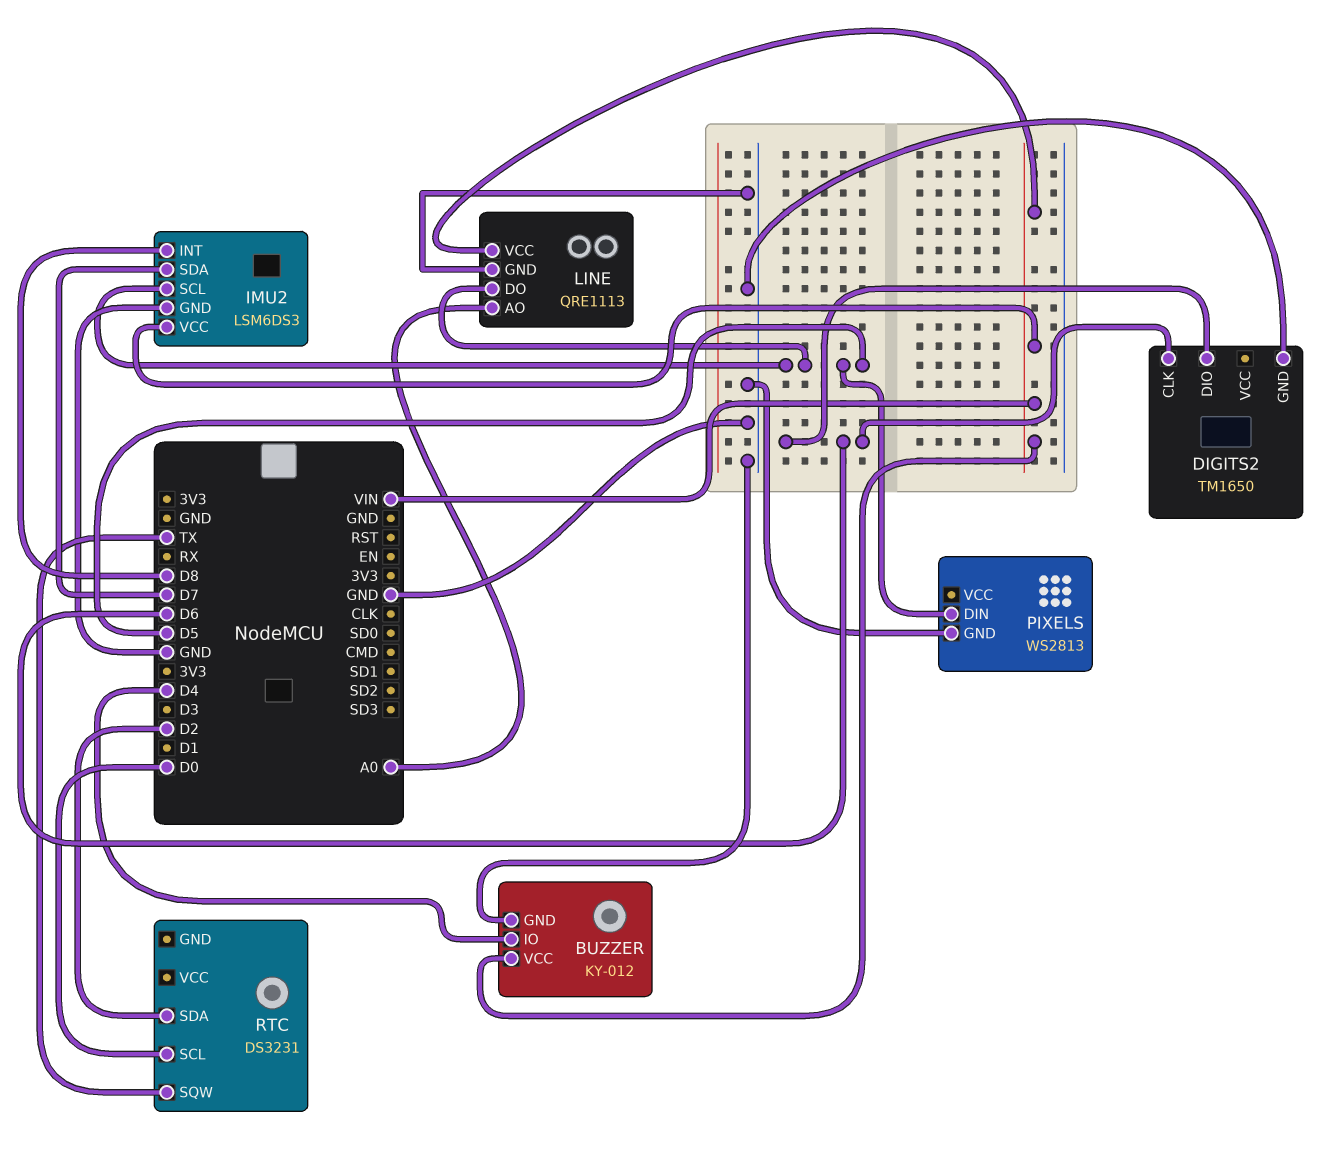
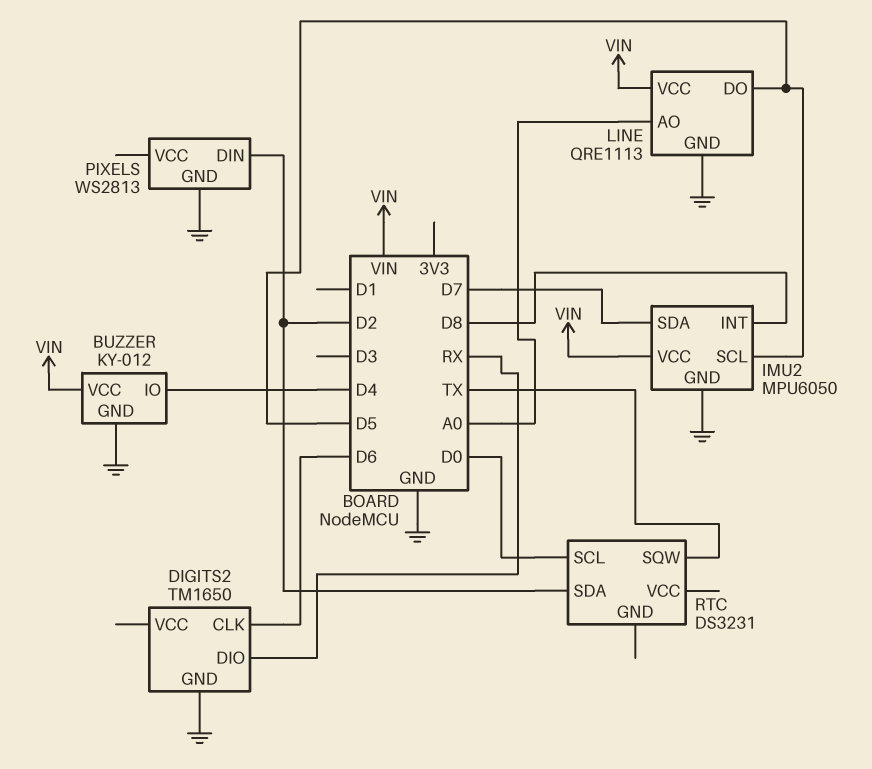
DIGITS2 pin DIO: D6 -> RX
IMU2: LSM6DS3 -> MPU6050
PIXELS pin DIN: D5 -> D2

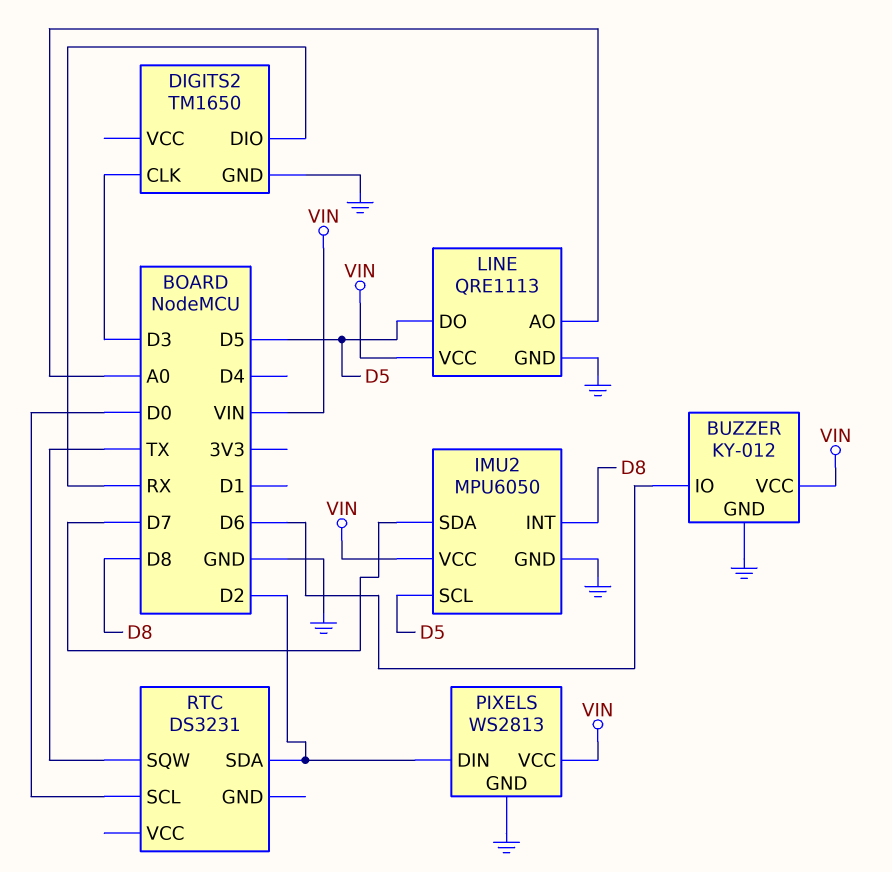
BUZZER pin IO: D4 -> D6
DIGITS2 pin CLK: D6 -> D3
PIXELS pin VCC: none -> VIN

